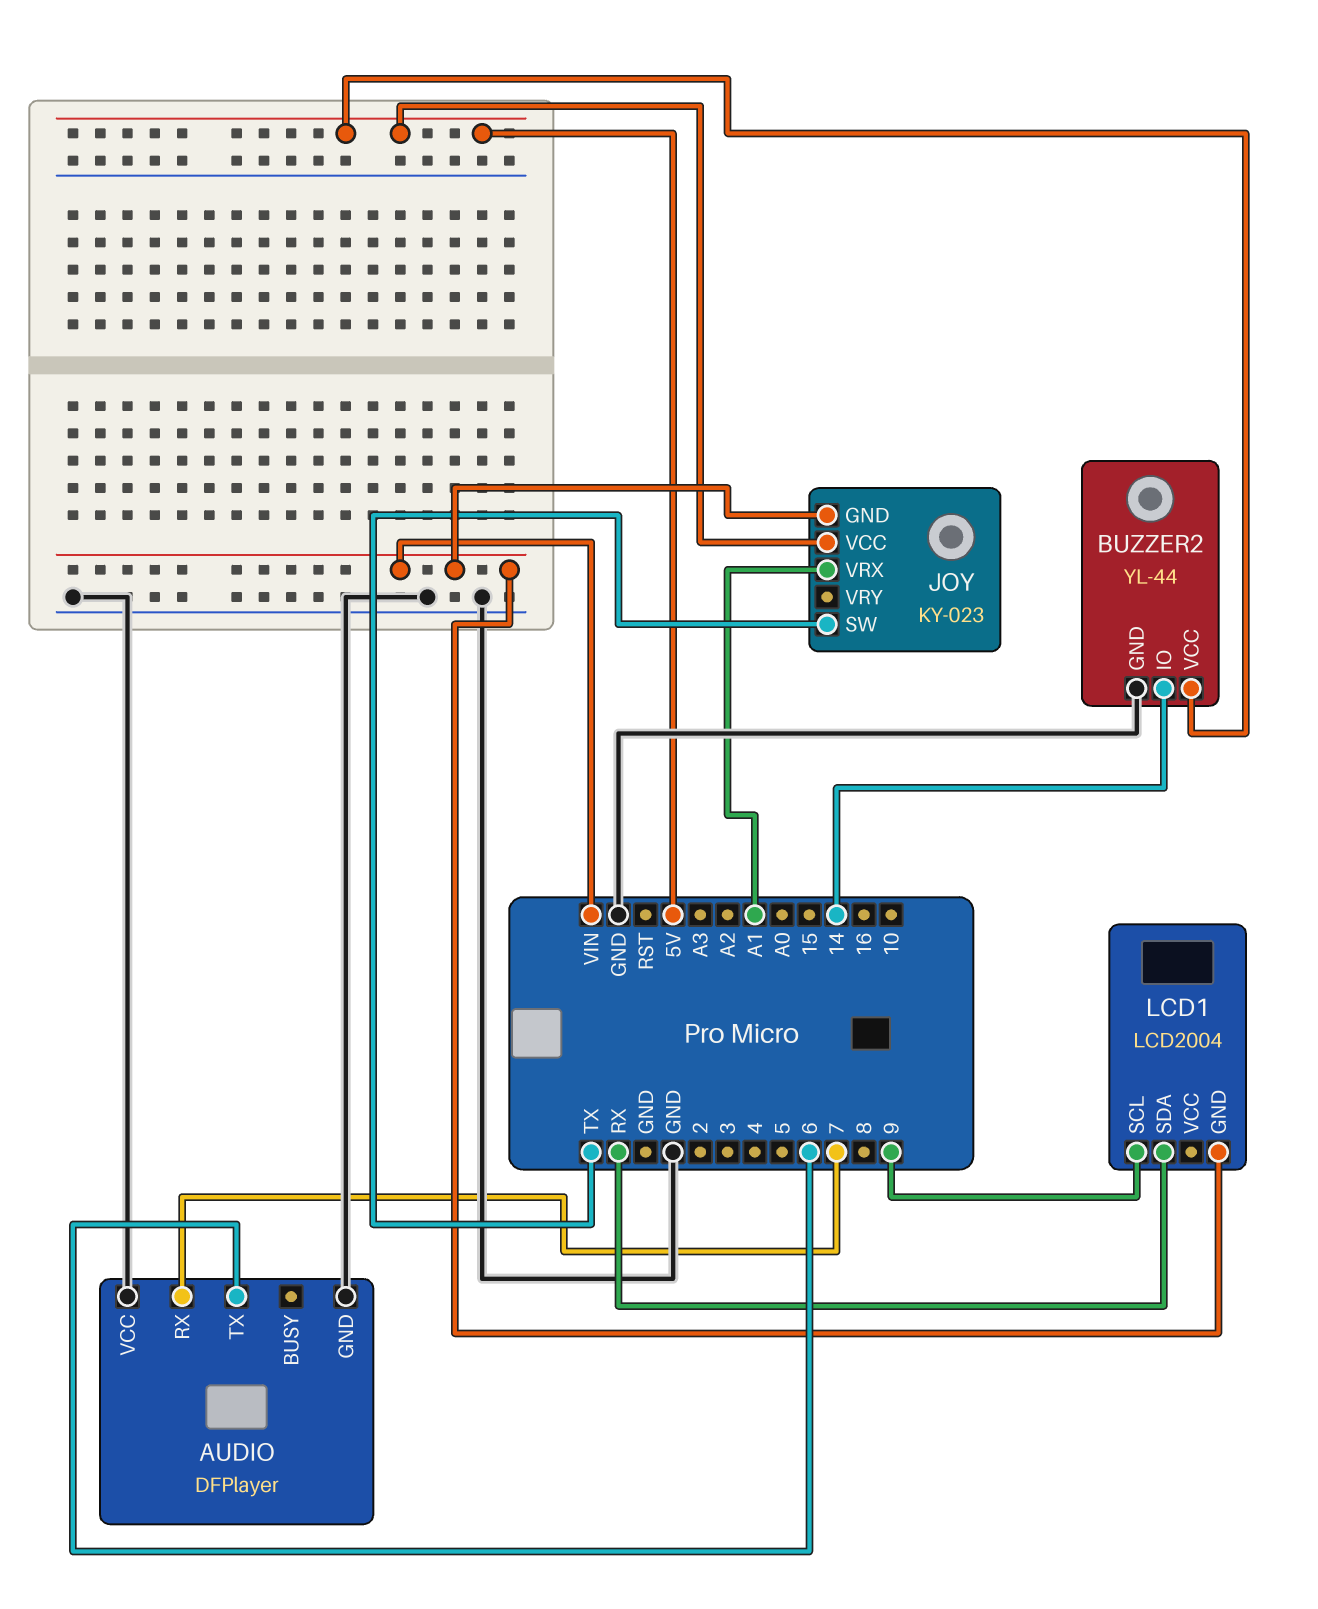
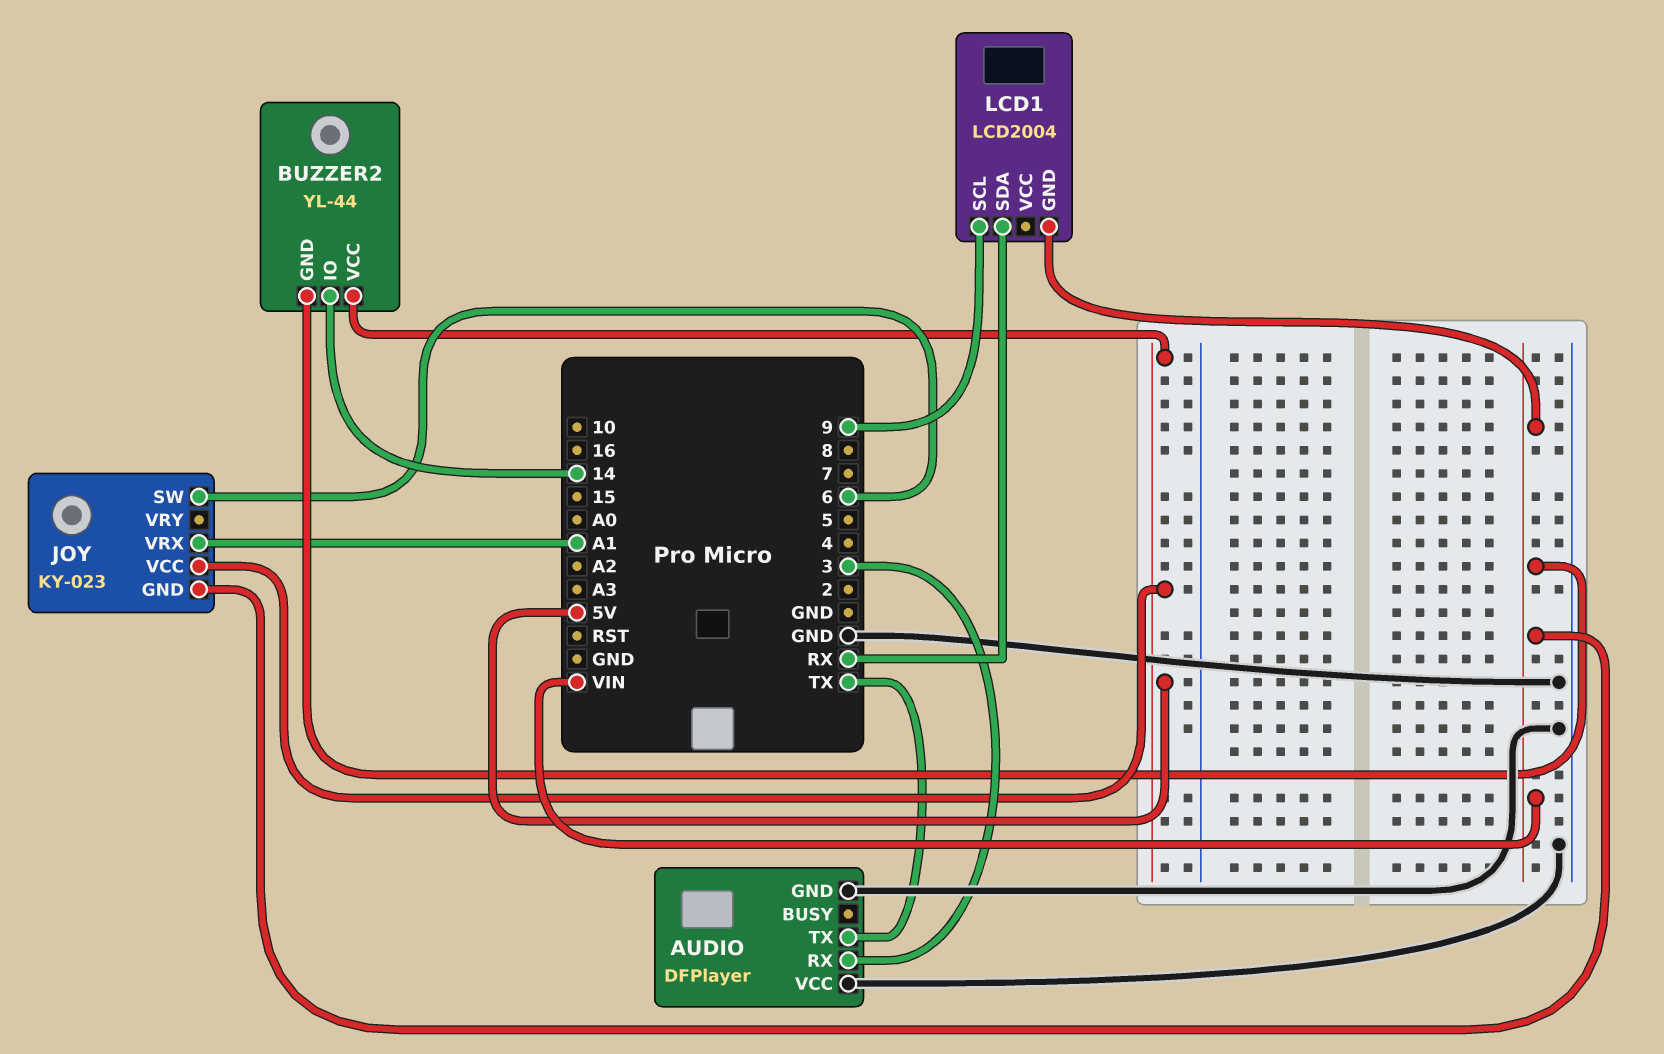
AUDIO pin RX: 7 -> 3
AUDIO pin TX: 6 -> TX
BUZZER2 pin GND: GND -> VIN
JOY pin SW: TX -> 6

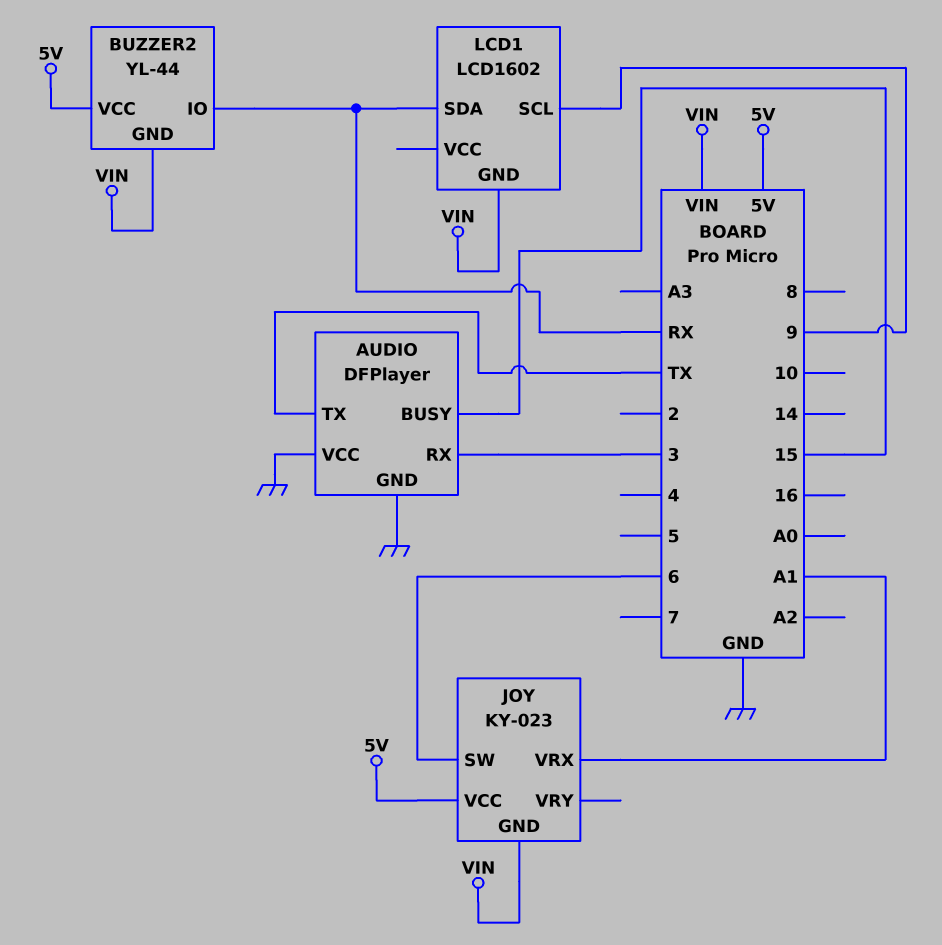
AUDIO pin BUSY: none -> 15
BUZZER2 pin IO: 14 -> RX
LCD1: LCD2004 -> LCD1602

